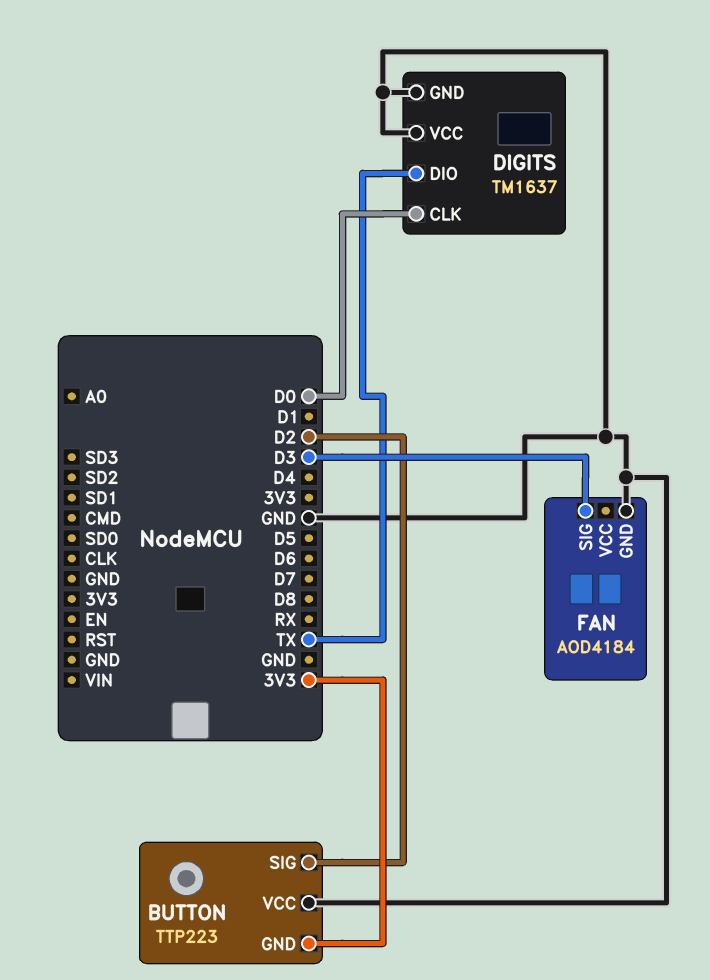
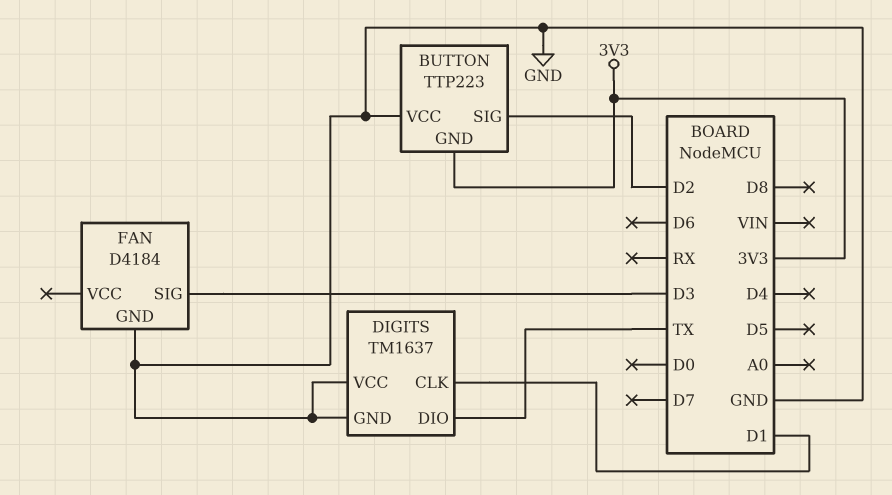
DIGITS pin CLK: D0 -> D1
FAN: AOD4184 -> D4184

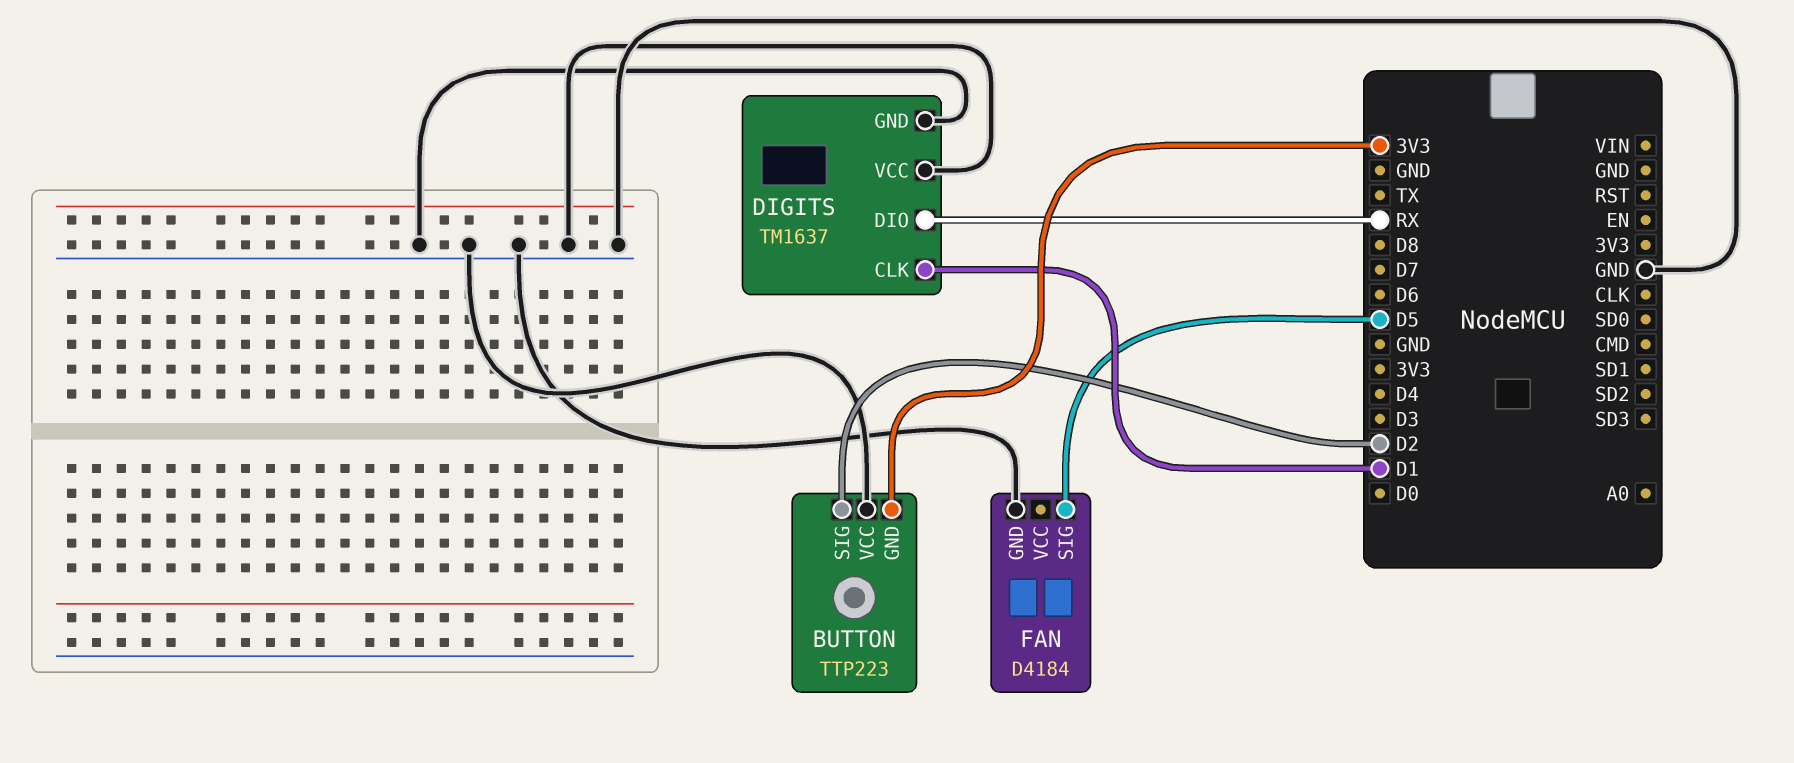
DIGITS pin DIO: TX -> RX
FAN pin SIG: D3 -> D5

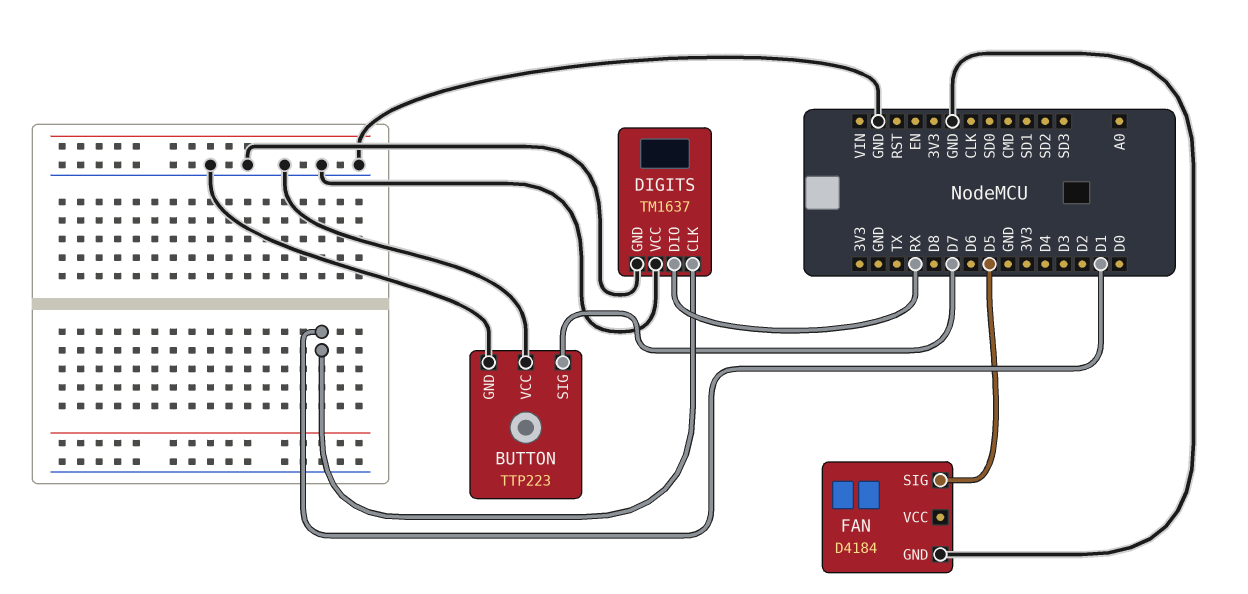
BUTTON pin GND: 3V3 -> GND
BUTTON pin SIG: D2 -> D7

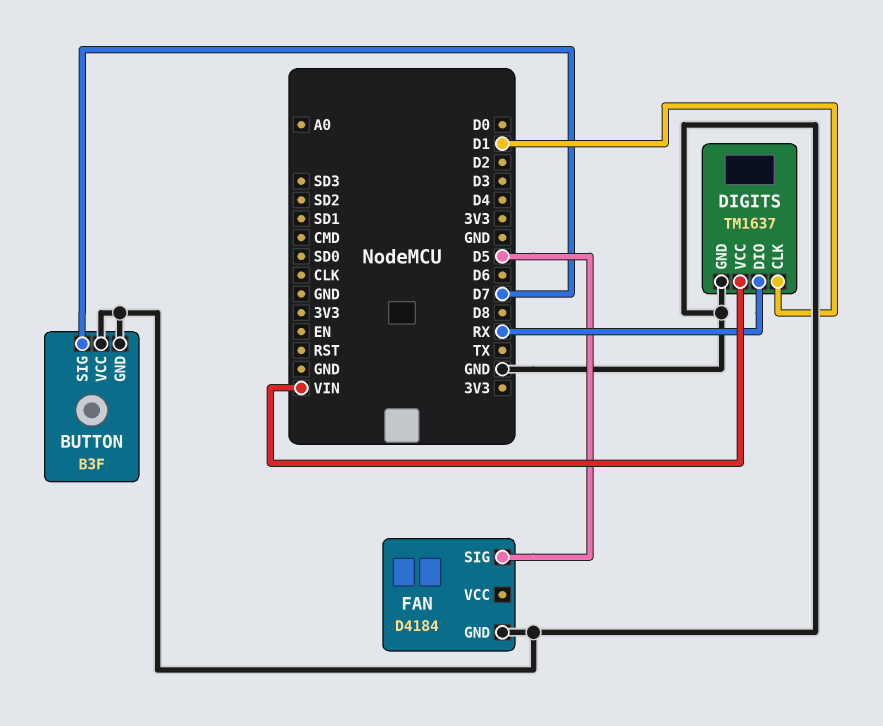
BUTTON: TTP223 -> B3F
DIGITS pin VCC: GND -> VIN

